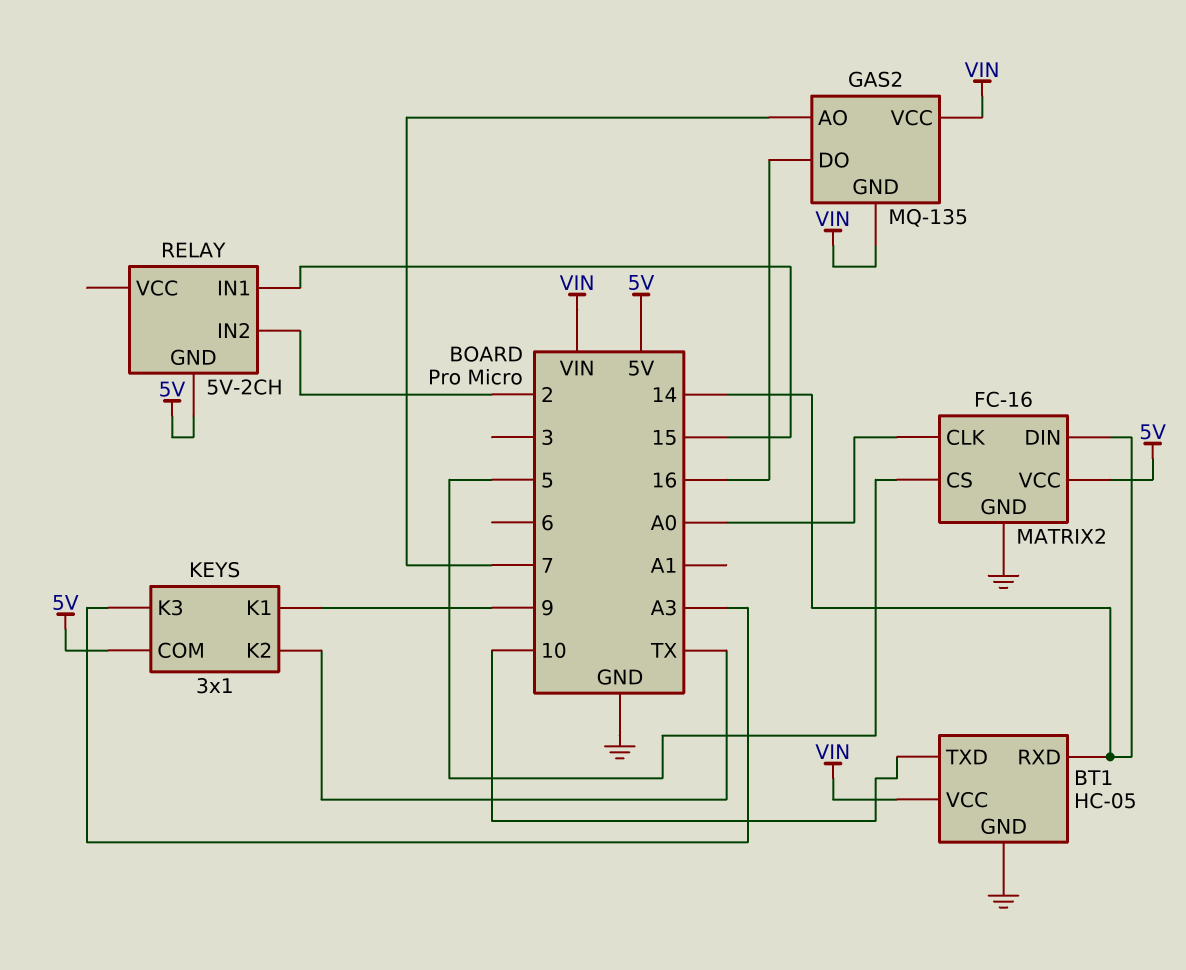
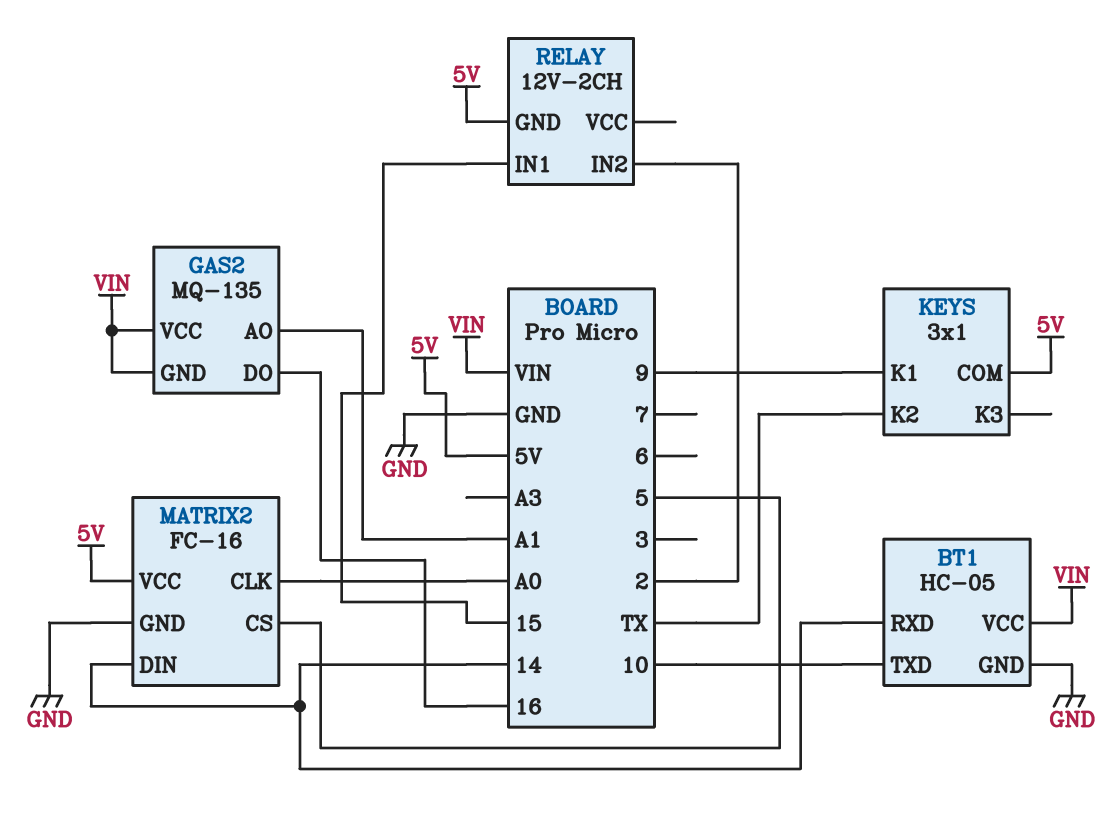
GAS2 pin AO: 7 -> A1
KEYS pin K3: A3 -> none
RELAY: 5V-2CH -> 12V-2CH

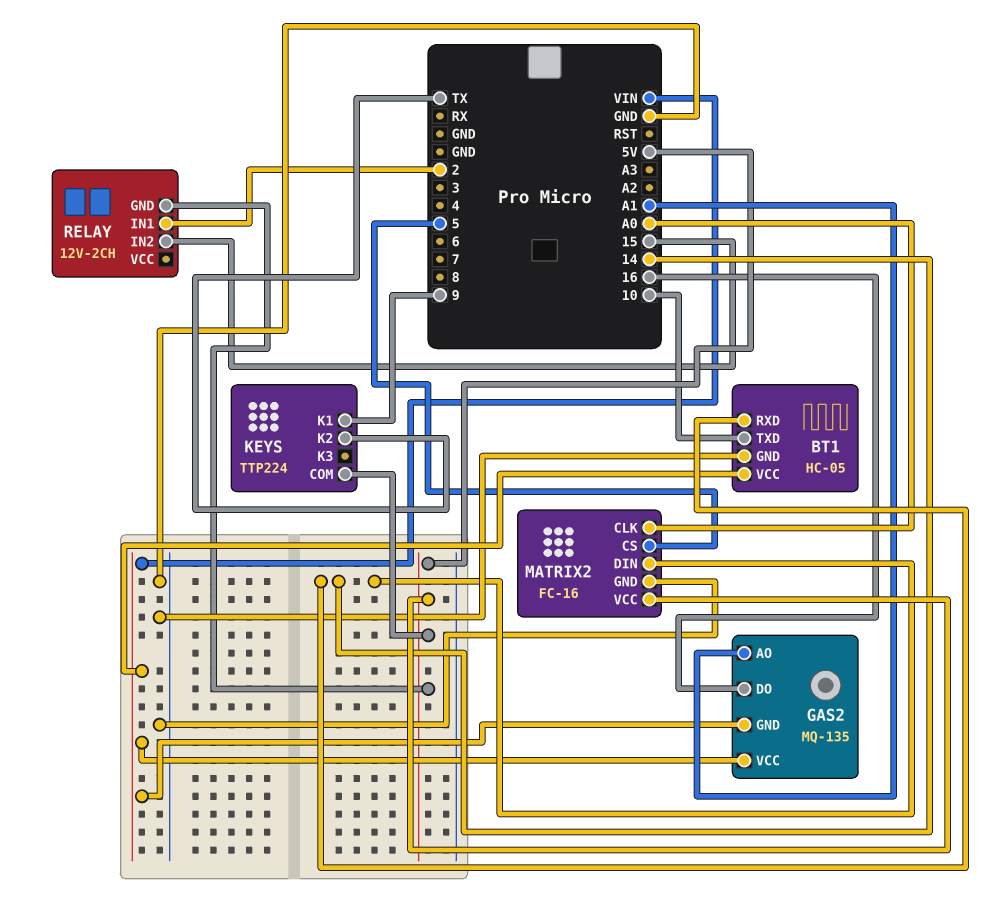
KEYS: 3x1 -> TTP224
RELAY pin IN1: 15 -> 2
RELAY pin IN2: 2 -> 15

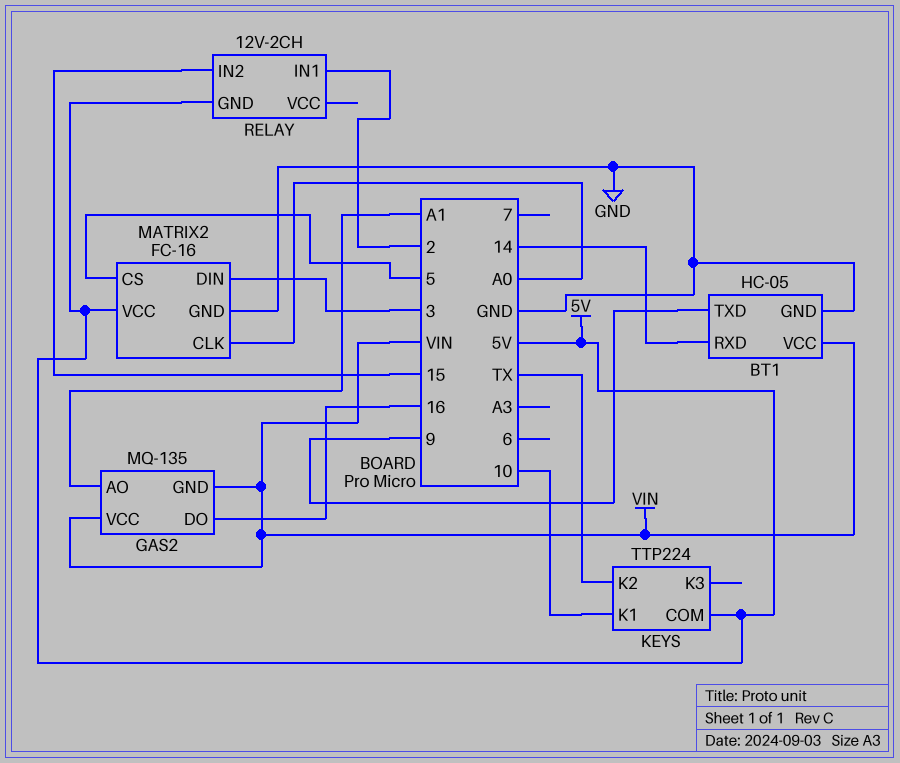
BT1 pin TXD: 10 -> 9
KEYS pin K1: 9 -> 10
MATRIX2 pin DIN: 14 -> 3

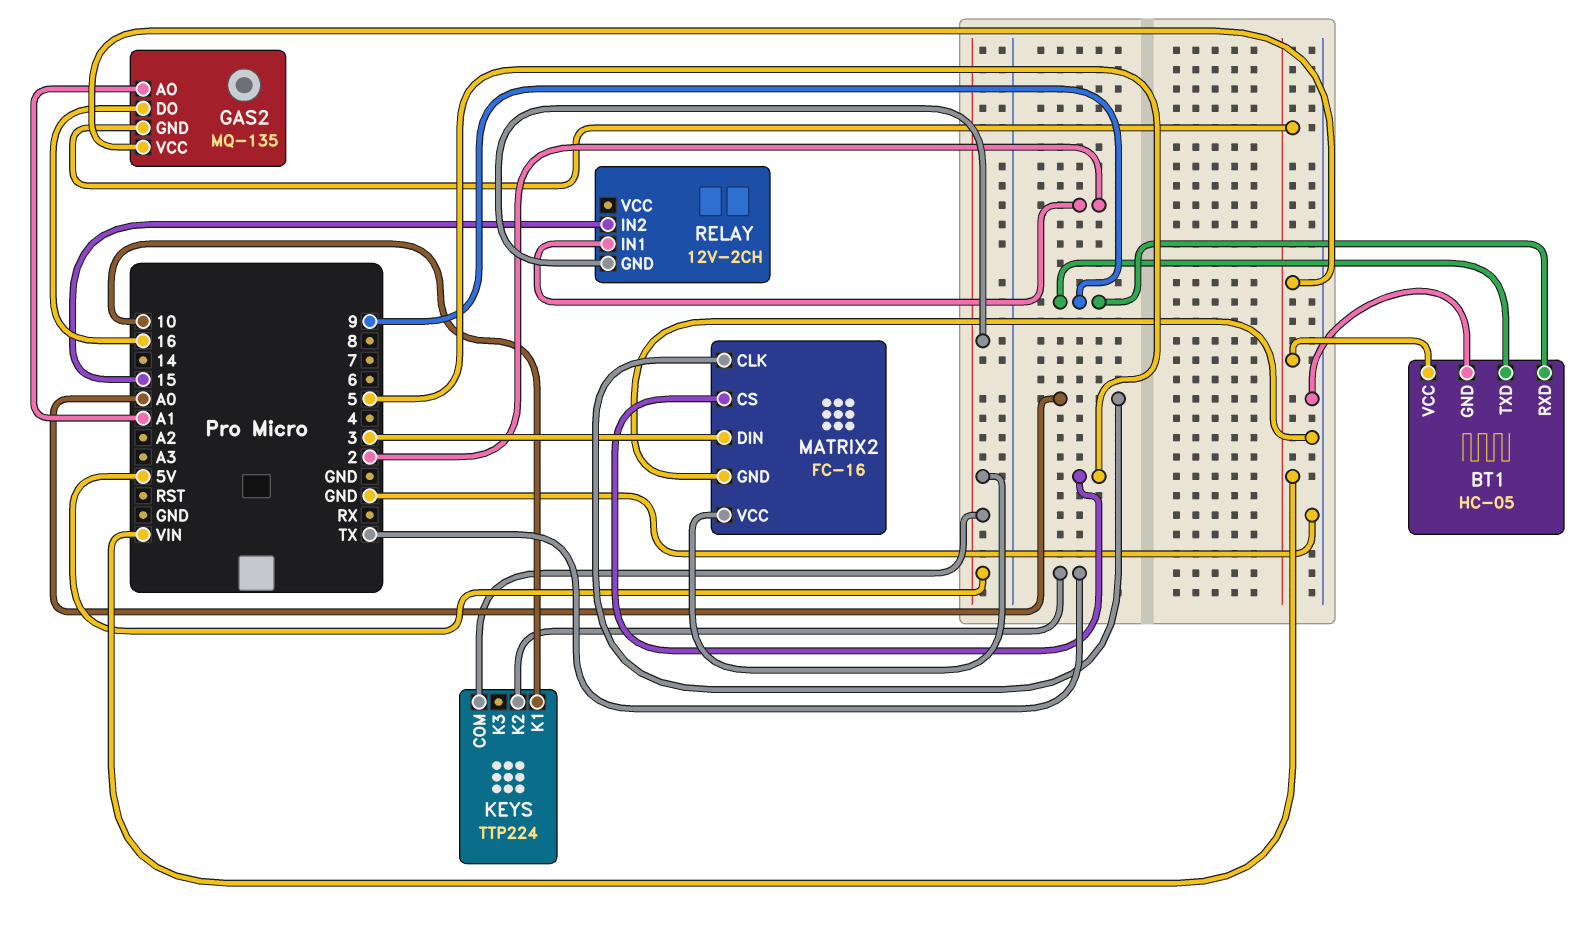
BT1 pin RXD: 14 -> 9

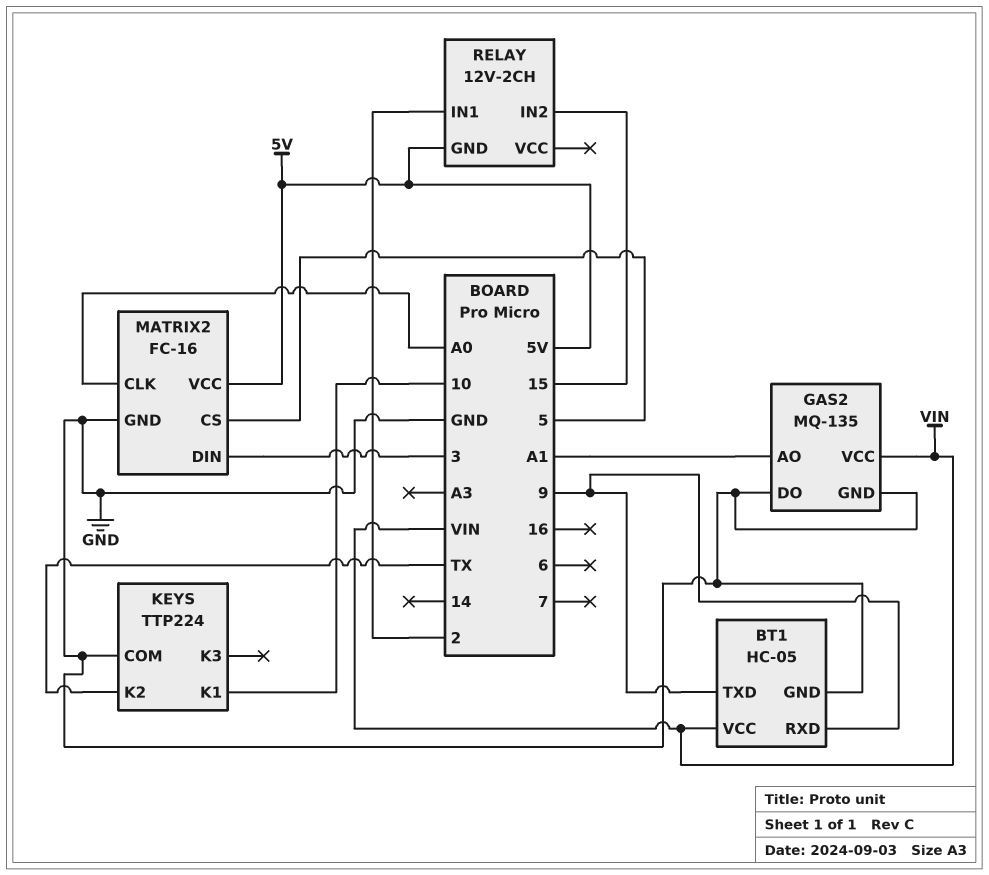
GAS2 pin DO: 16 -> GND
GAS2 pin GND: VIN -> GND
KEYS pin COM: 5V -> GND

